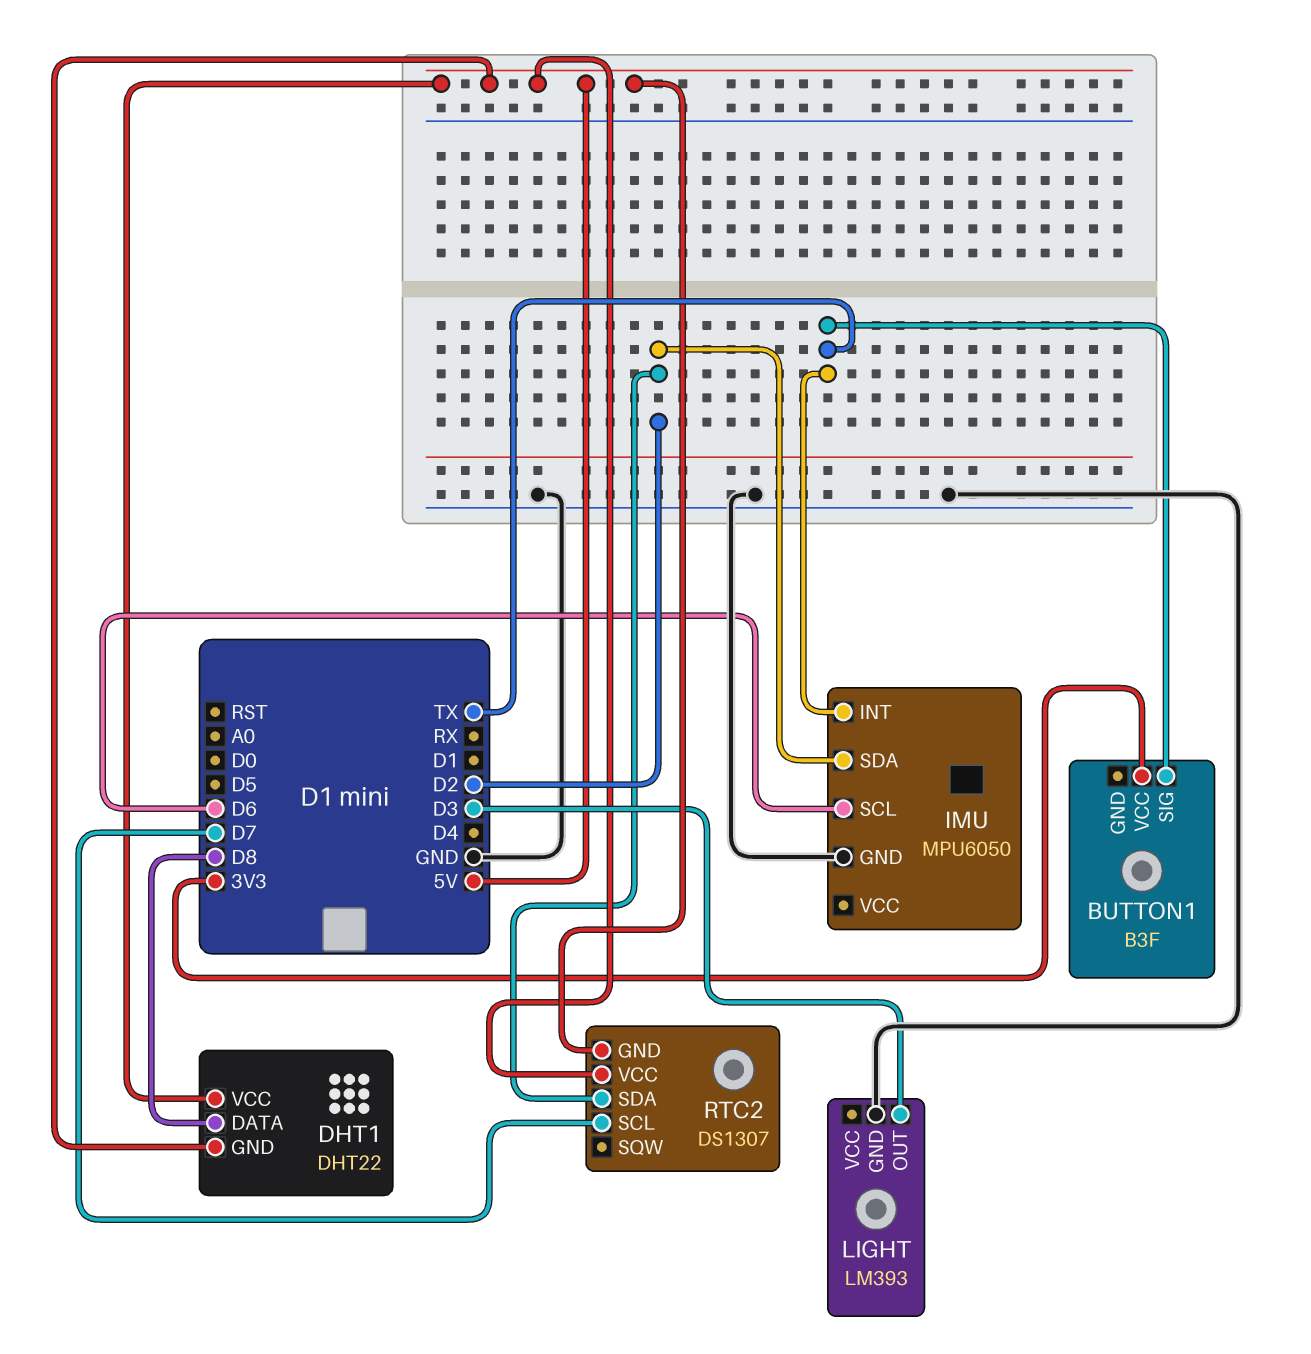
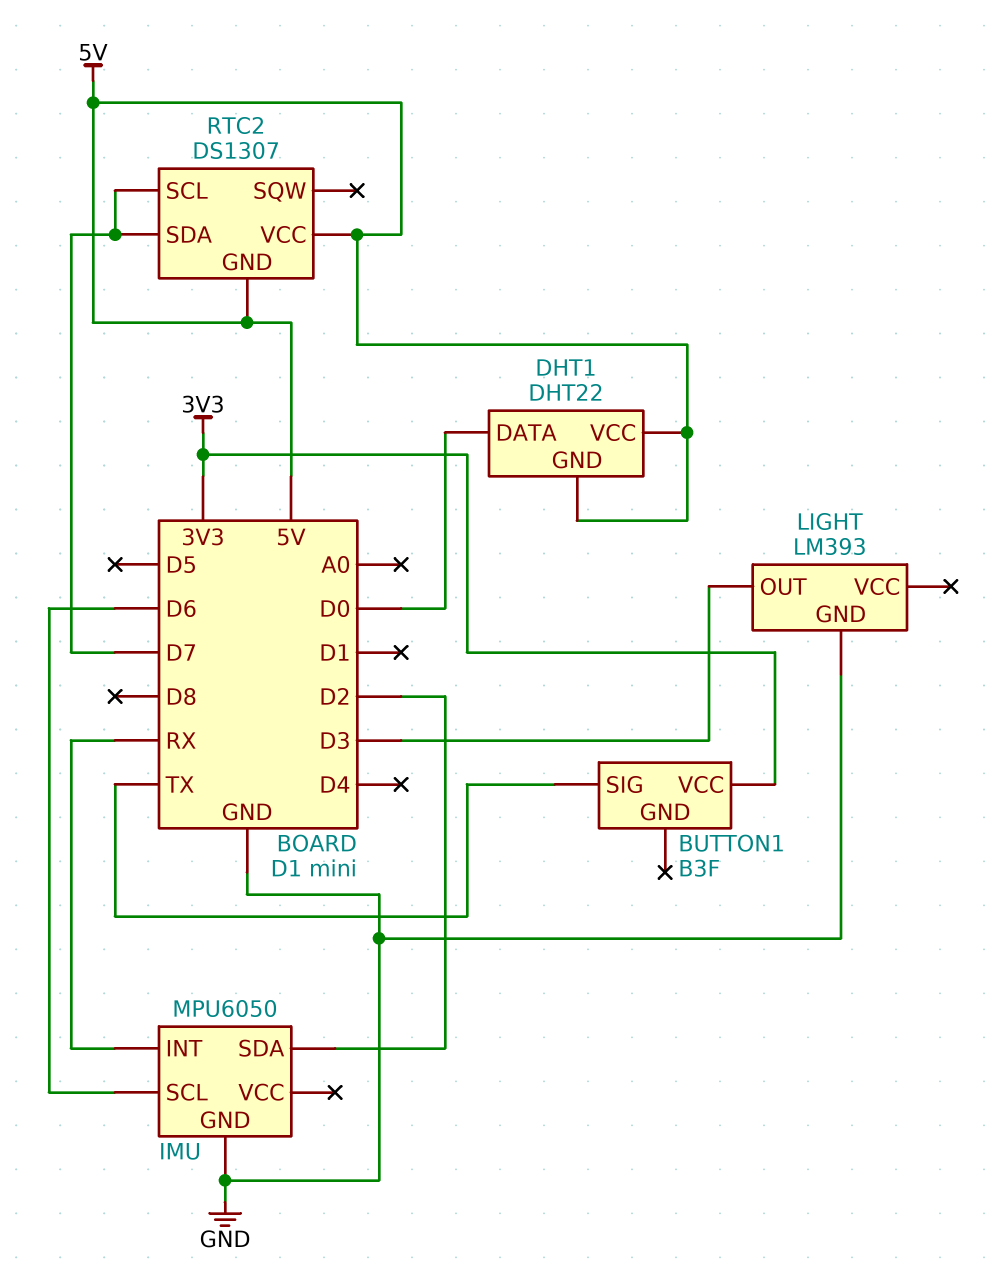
DHT1 pin DATA: D8 -> D0
IMU pin INT: TX -> RX
RTC2 pin SDA: D2 -> D7

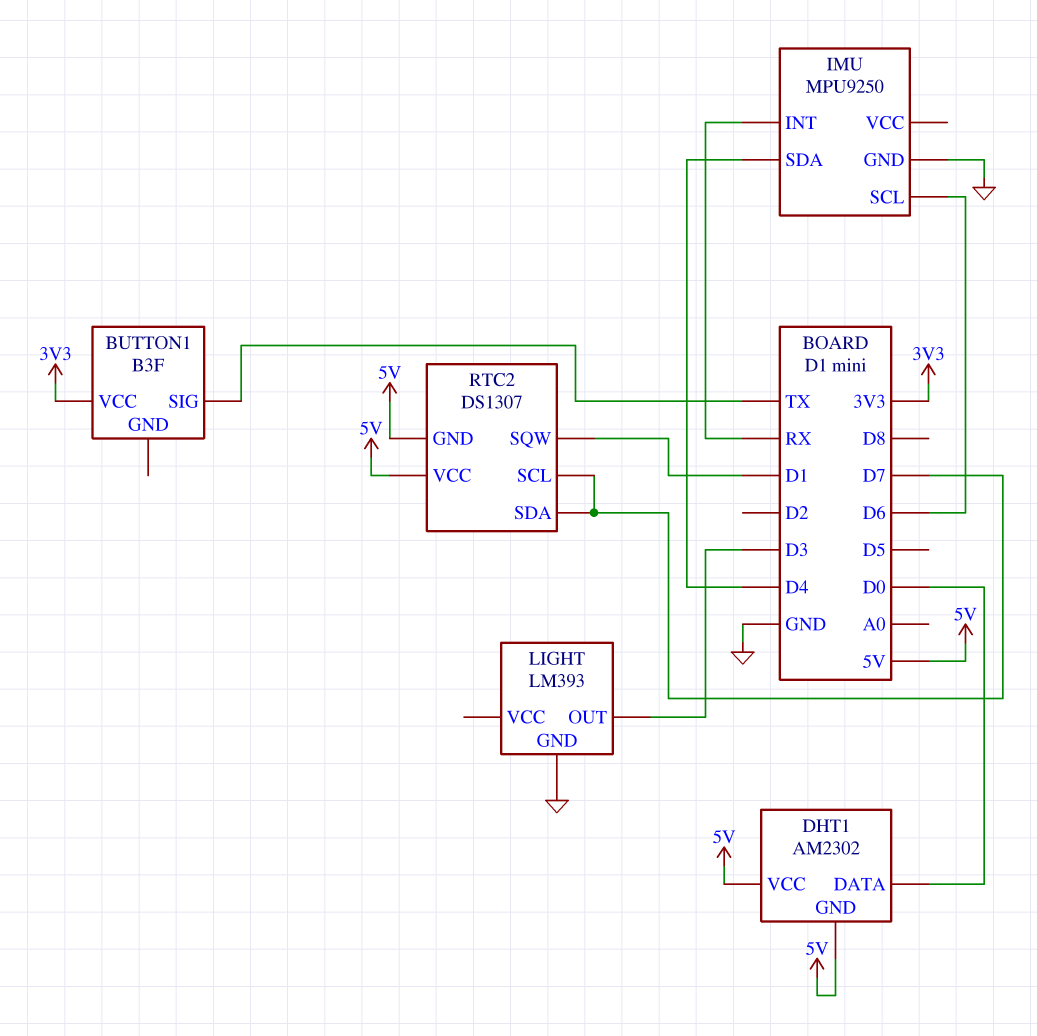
DHT1: DHT22 -> AM2302
IMU: MPU6050 -> MPU9250
IMU pin SDA: D2 -> D4
RTC2 pin SQW: none -> D1

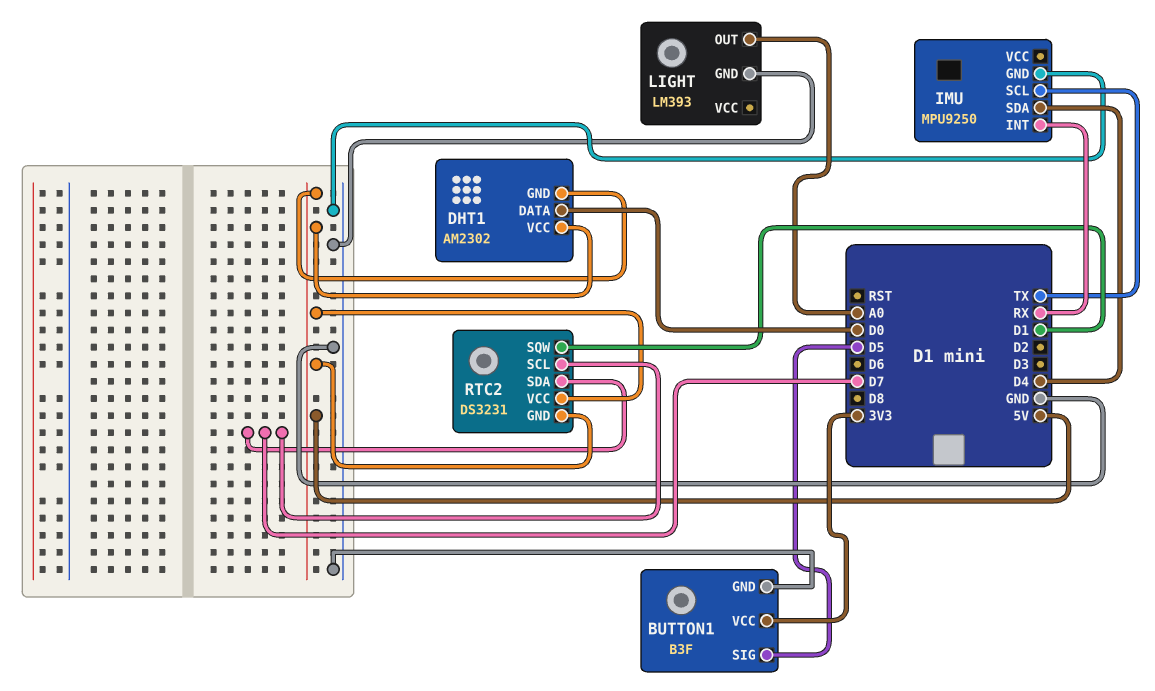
BUTTON1 pin GND: none -> GND
BUTTON1 pin SIG: TX -> D5
IMU pin SCL: D6 -> TX
LIGHT pin OUT: D3 -> A0
RTC2: DS1307 -> DS3231

